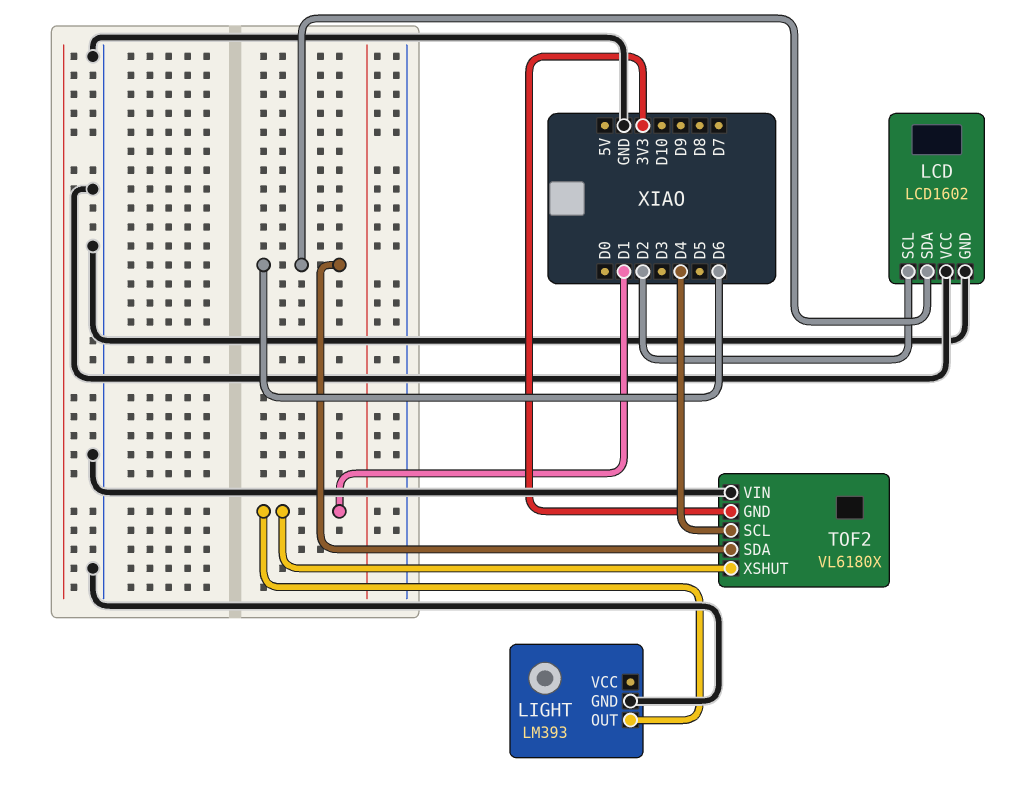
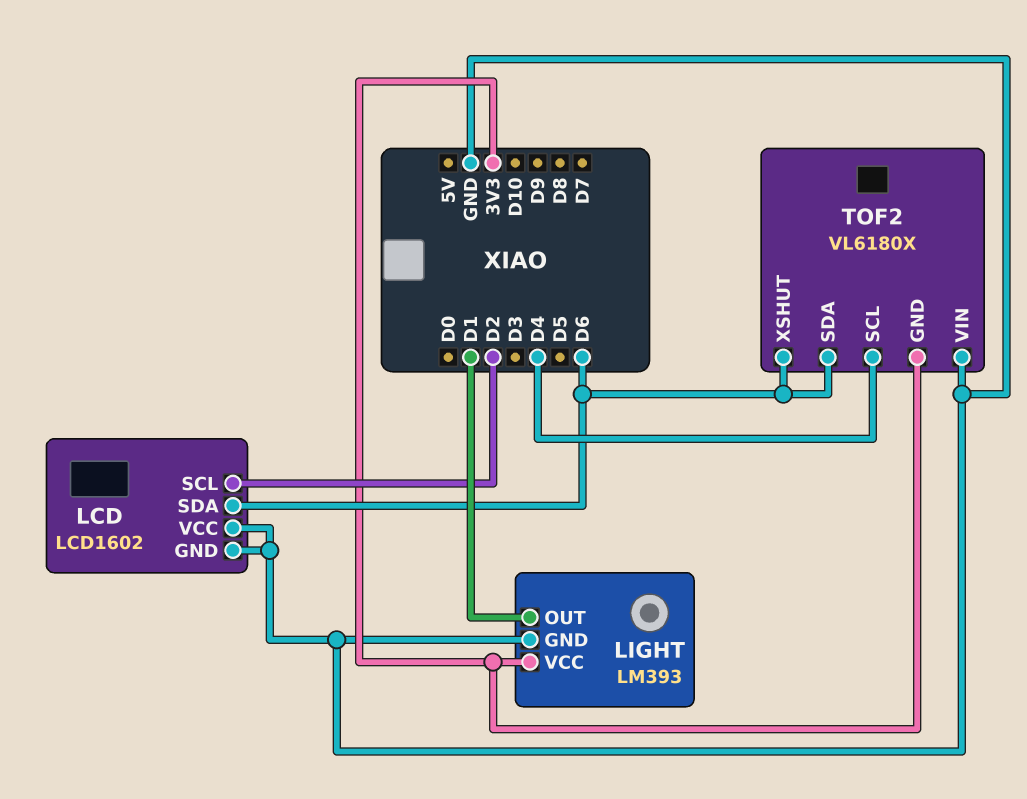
LIGHT pin VCC: none -> 3V3
TOF2 pin XSHUT: D1 -> D6

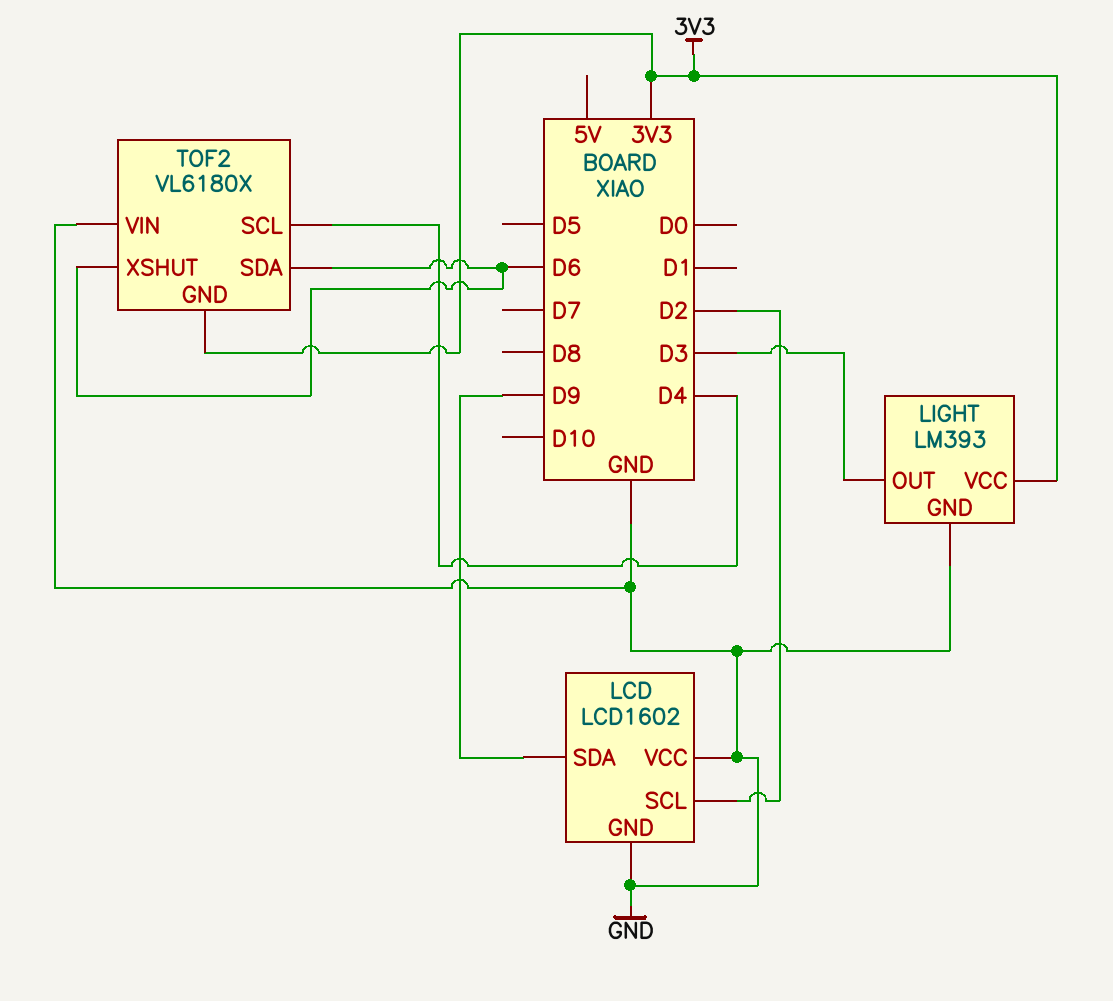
LCD pin SDA: D6 -> D9
LIGHT pin OUT: D1 -> D3

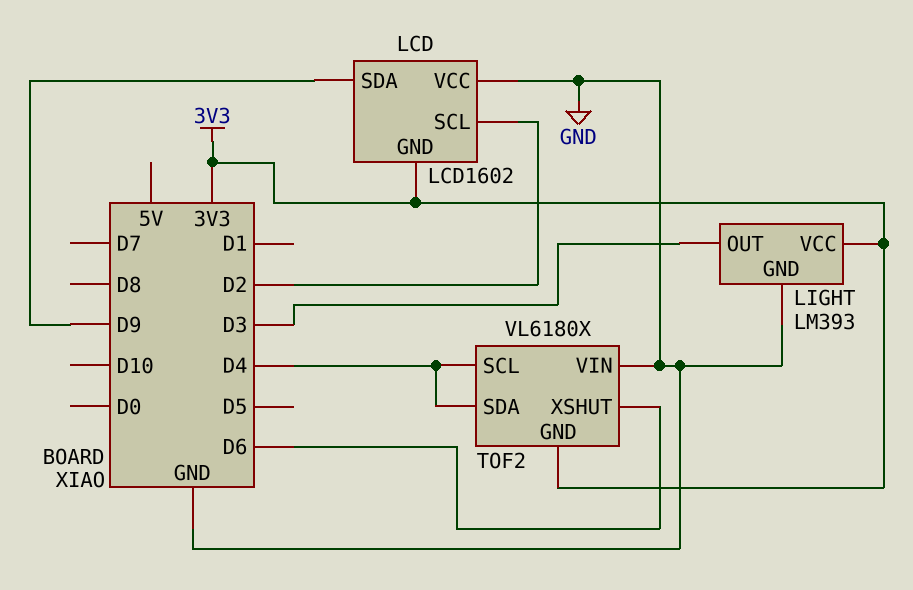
LCD pin GND: GND -> 3V3
TOF2 pin SDA: D6 -> D4

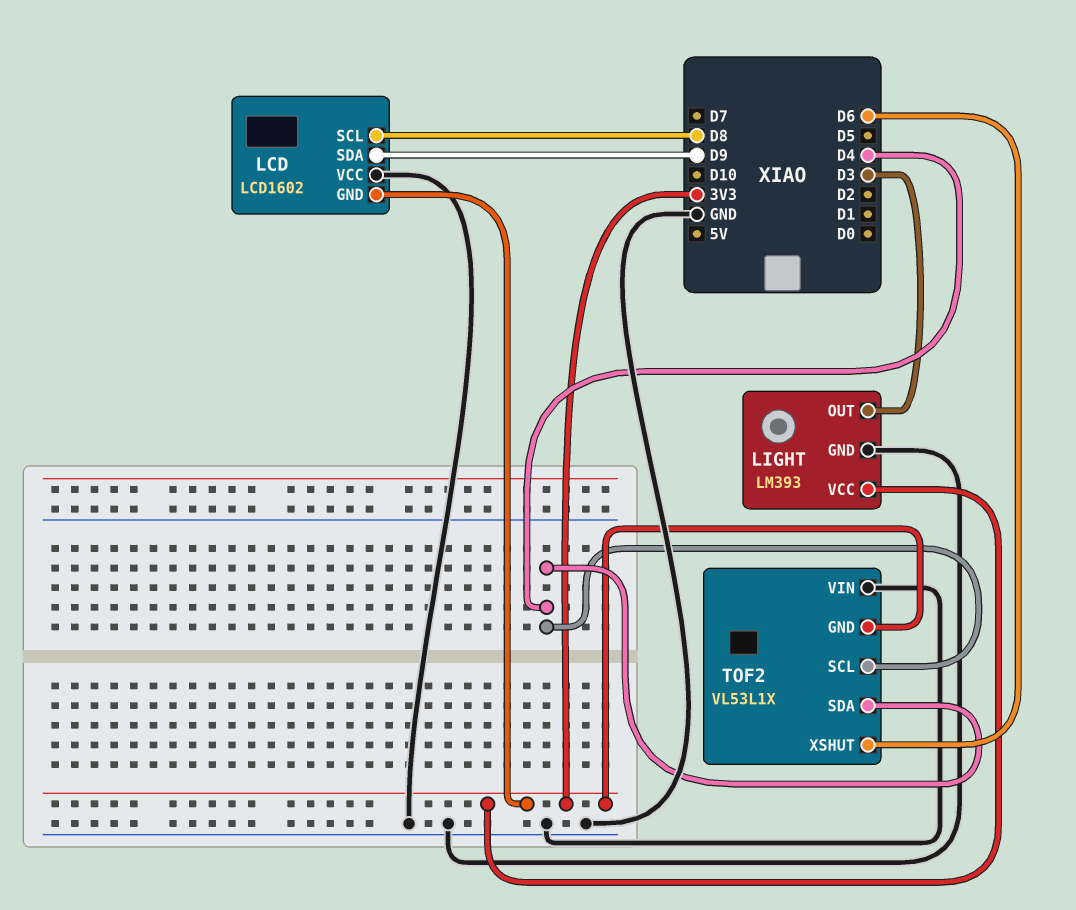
LCD pin SCL: D2 -> D8
TOF2: VL6180X -> VL53L1X

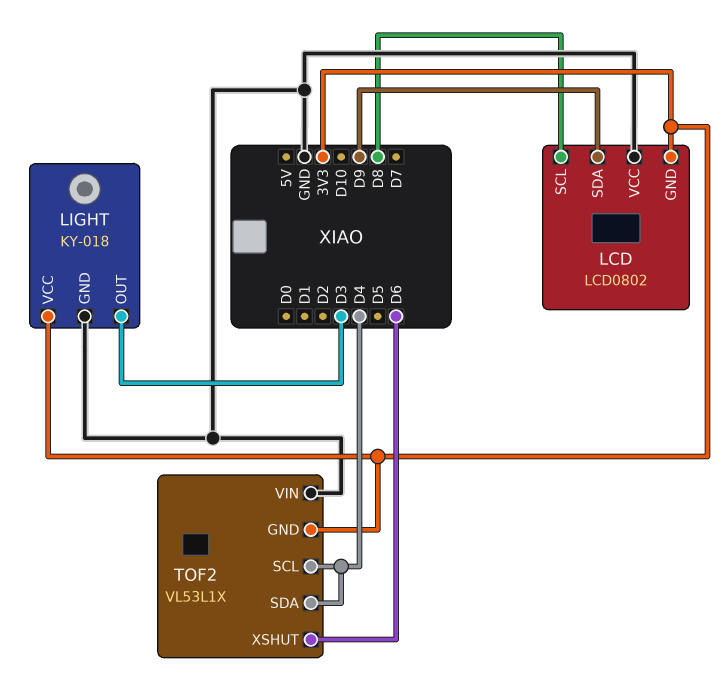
LCD: LCD1602 -> LCD0802
LIGHT: LM393 -> KY-018

